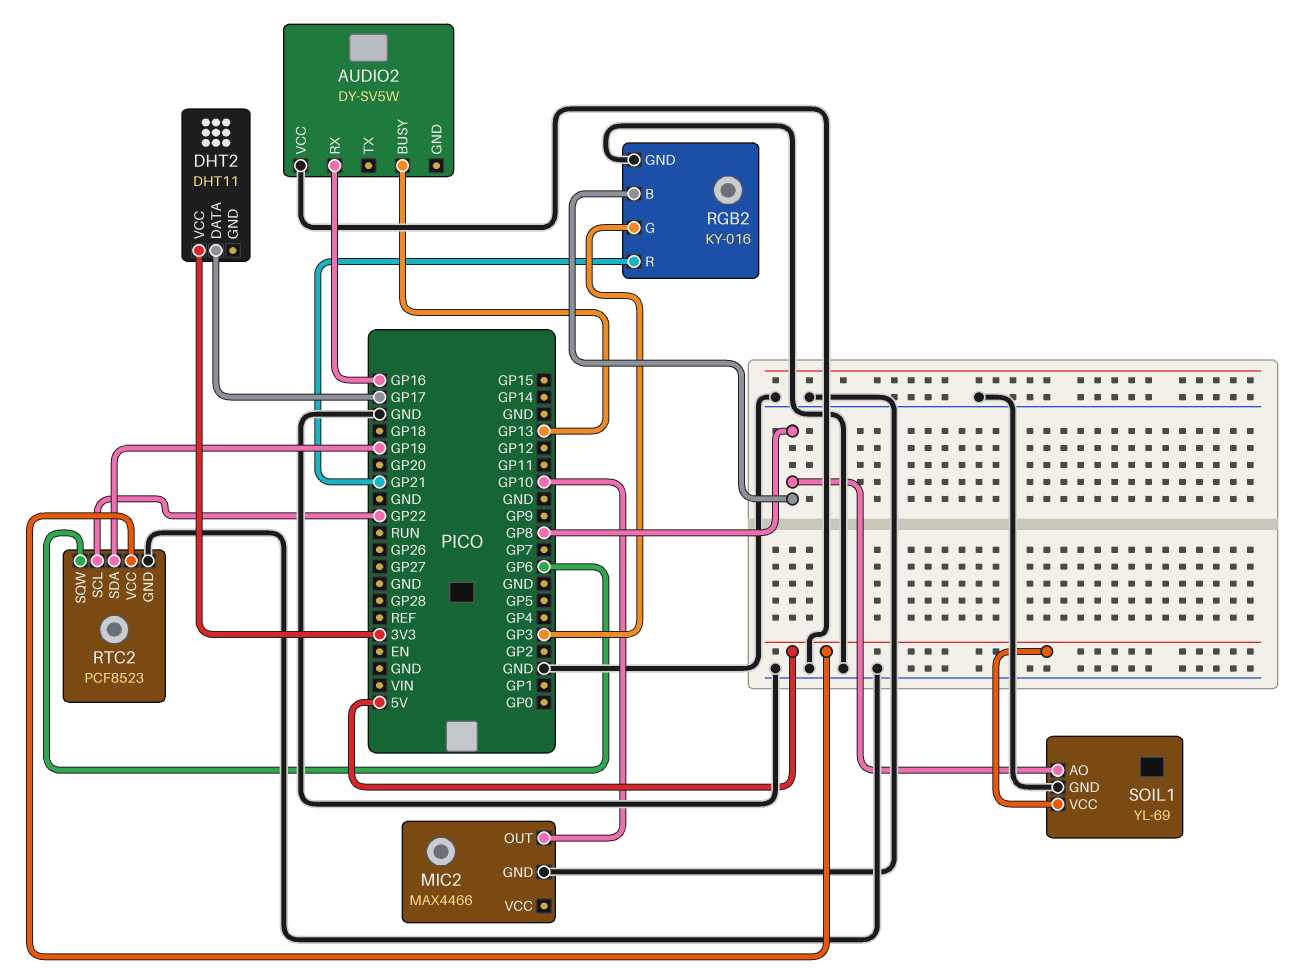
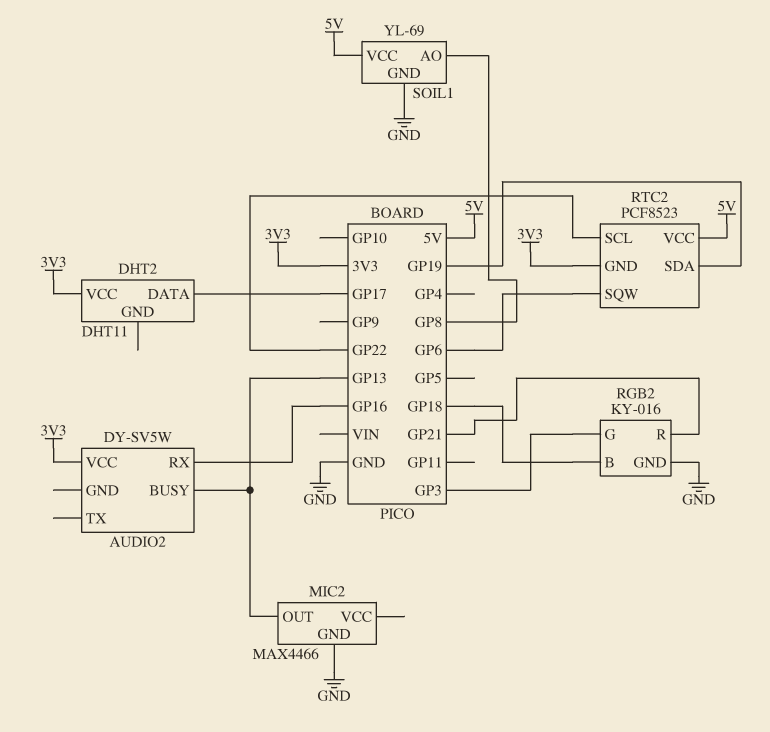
AUDIO2 pin VCC: GND -> 3V3
MIC2 pin OUT: GP10 -> GP13
RGB2 pin B: GP8 -> GP18
RTC2 pin GND: GND -> 3V3

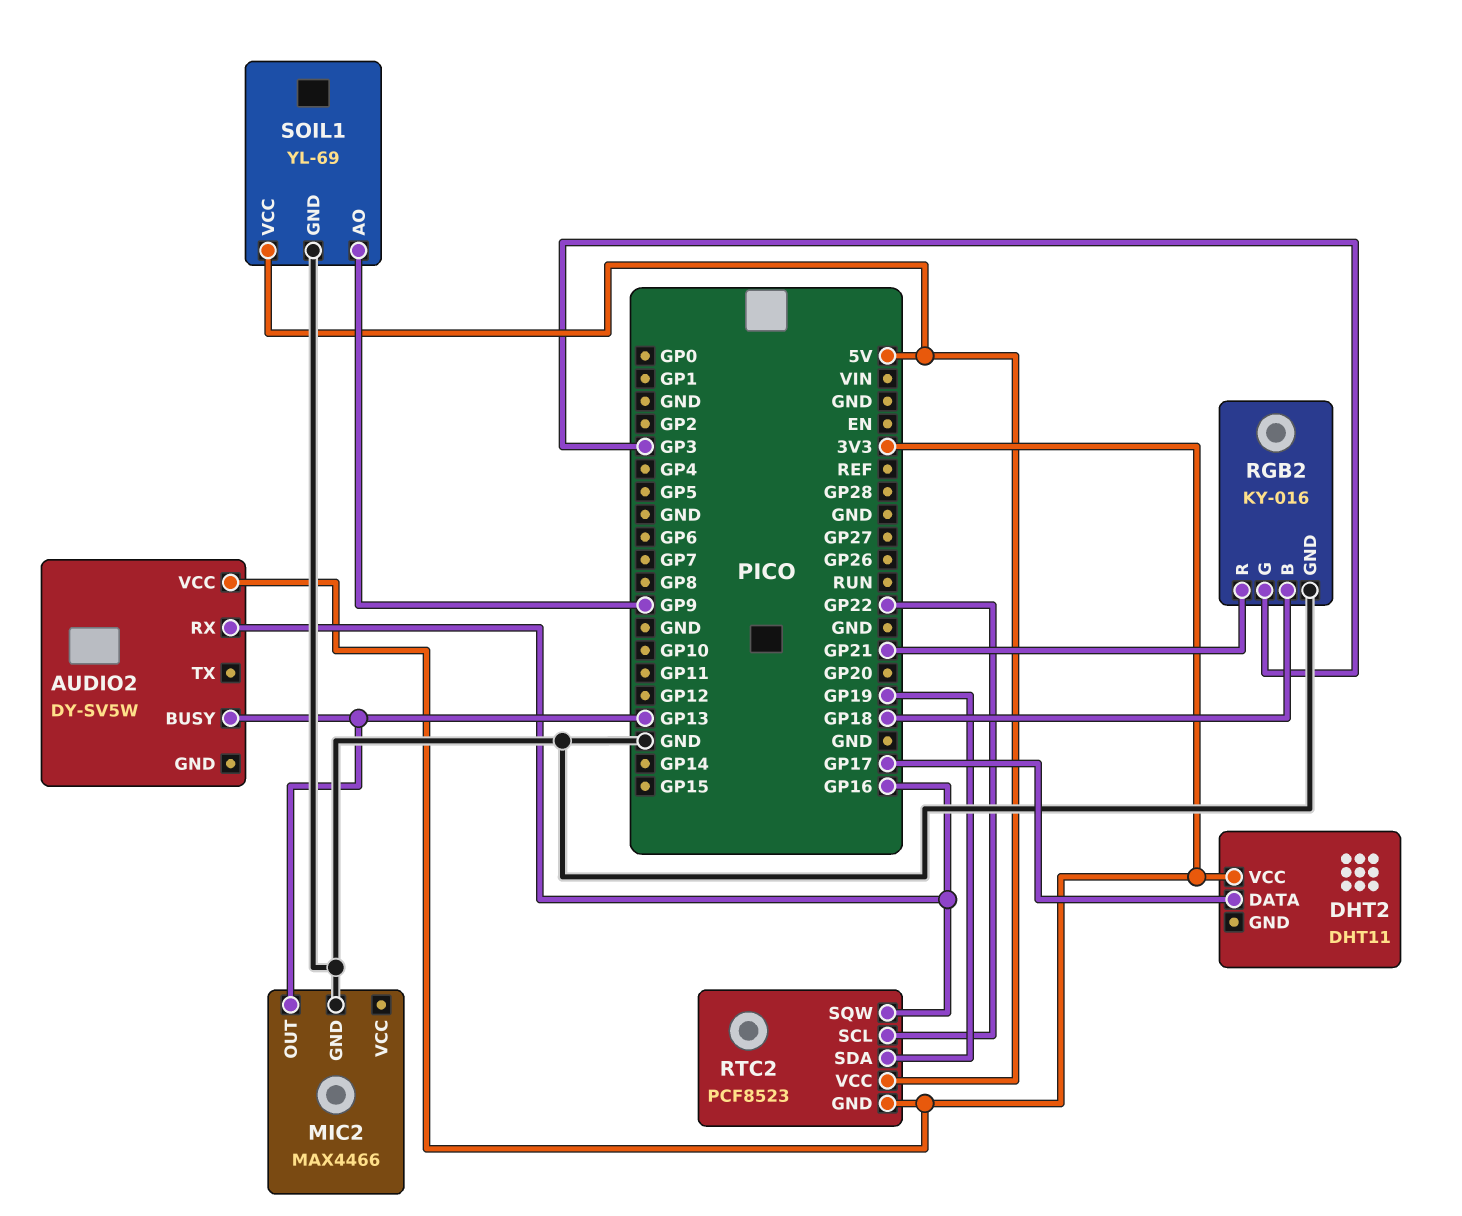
RTC2 pin SQW: GP6 -> GP16
SOIL1 pin AO: GP8 -> GP9

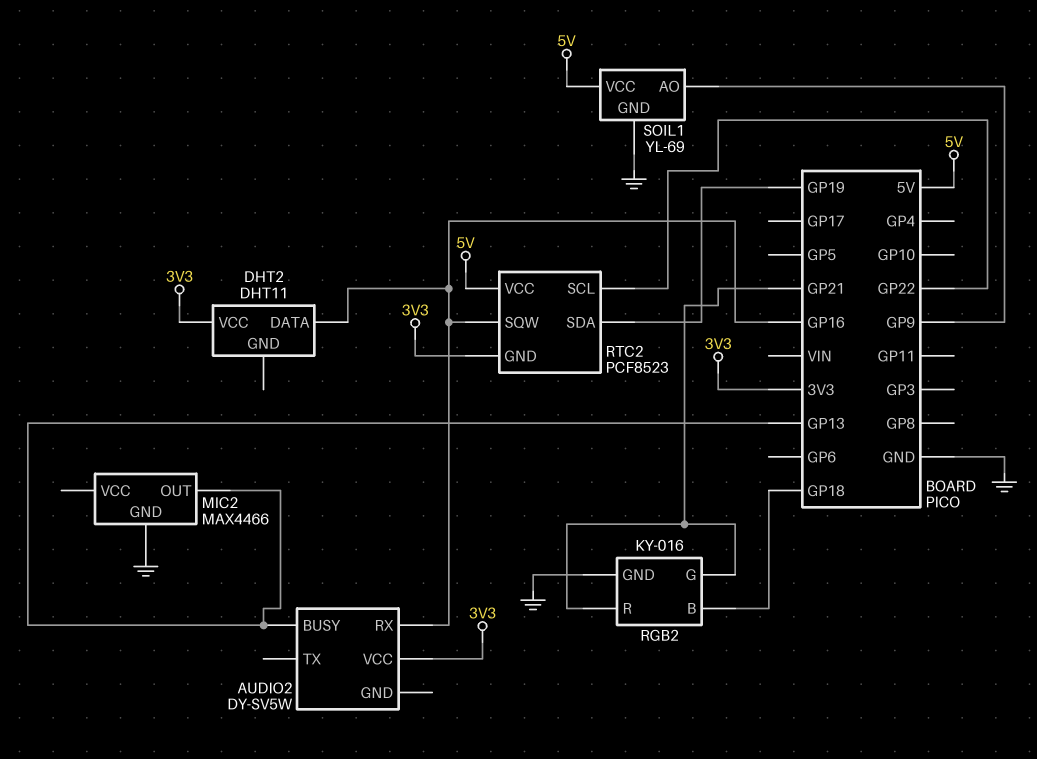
DHT2 pin DATA: GP17 -> GP16
RGB2 pin G: GP3 -> GP21

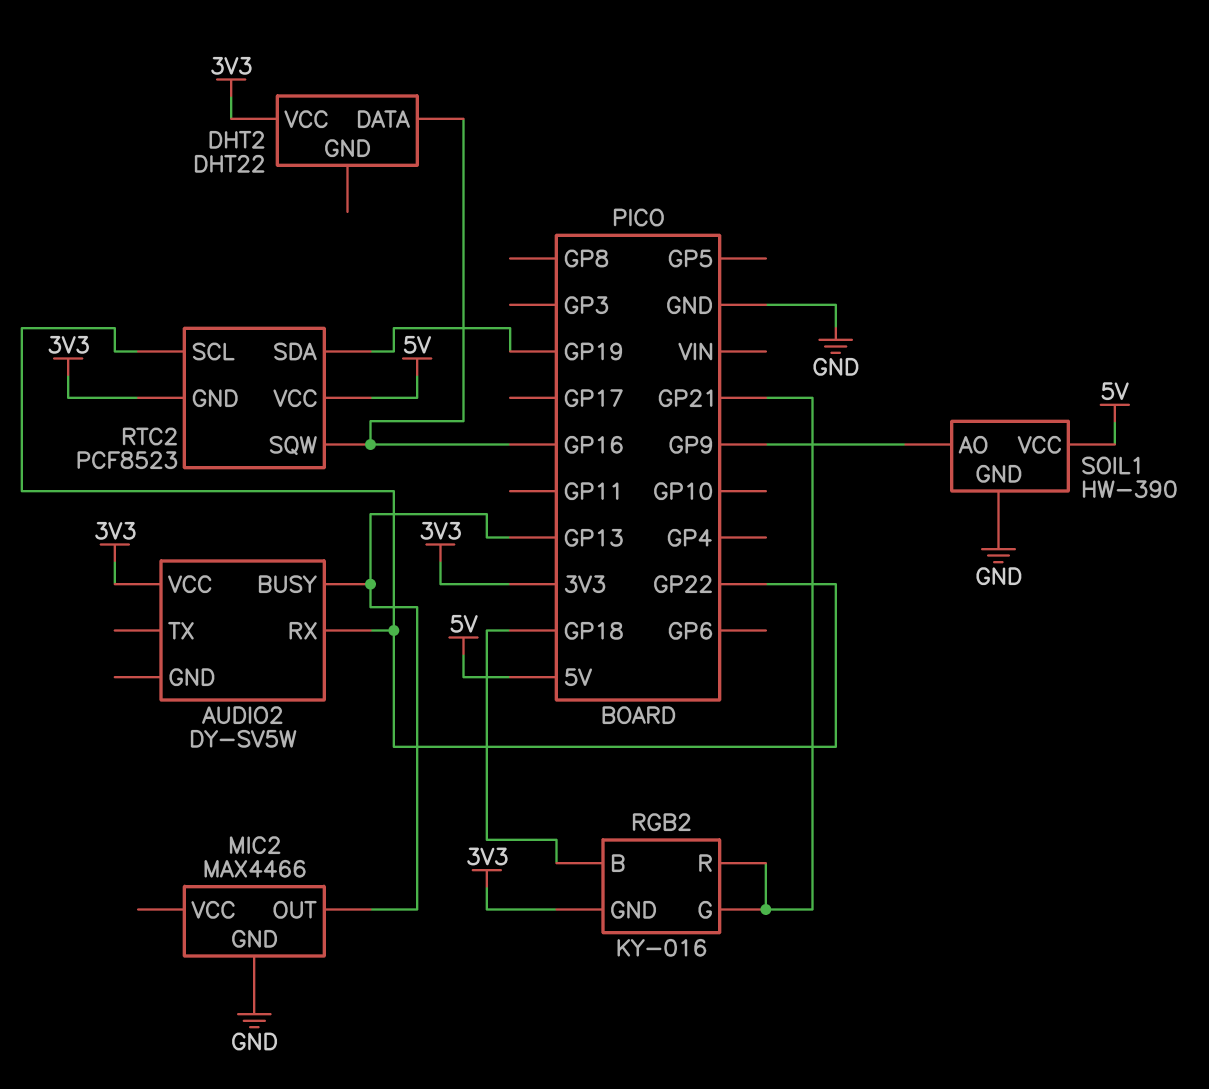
AUDIO2 pin RX: GP16 -> GP22
DHT2: DHT11 -> DHT22
RGB2 pin GND: GND -> 3V3
SOIL1: YL-69 -> HW-390

